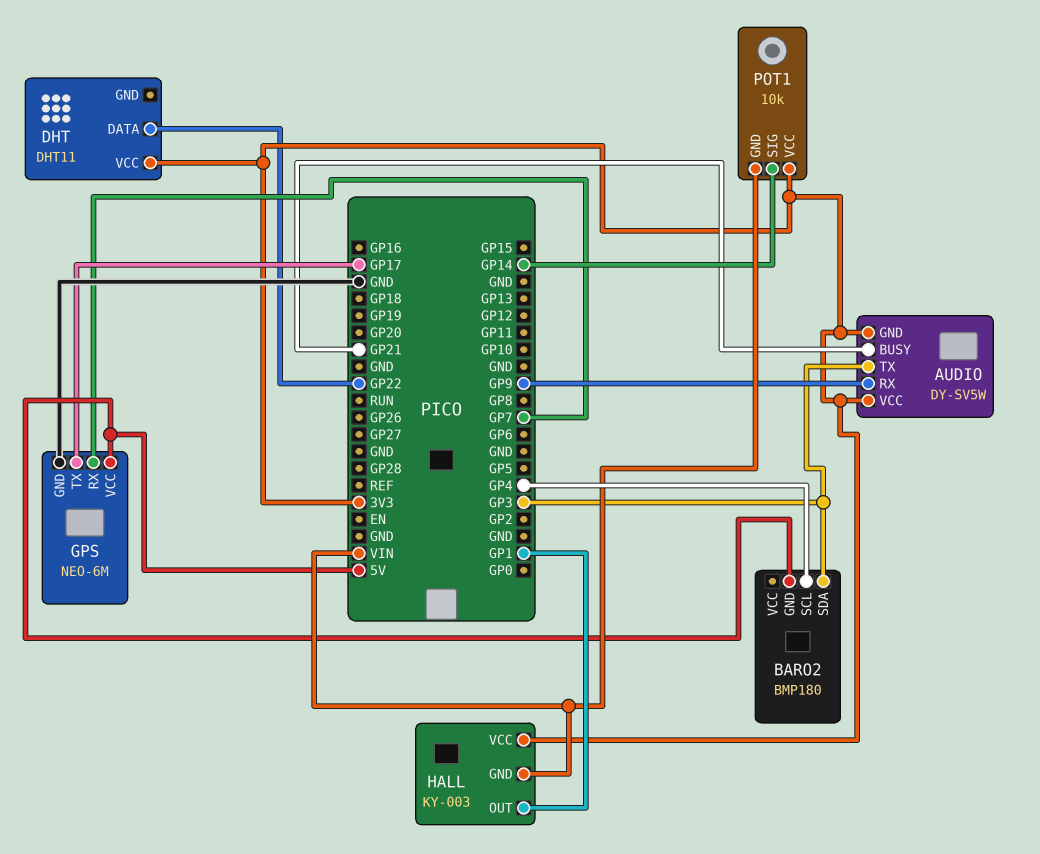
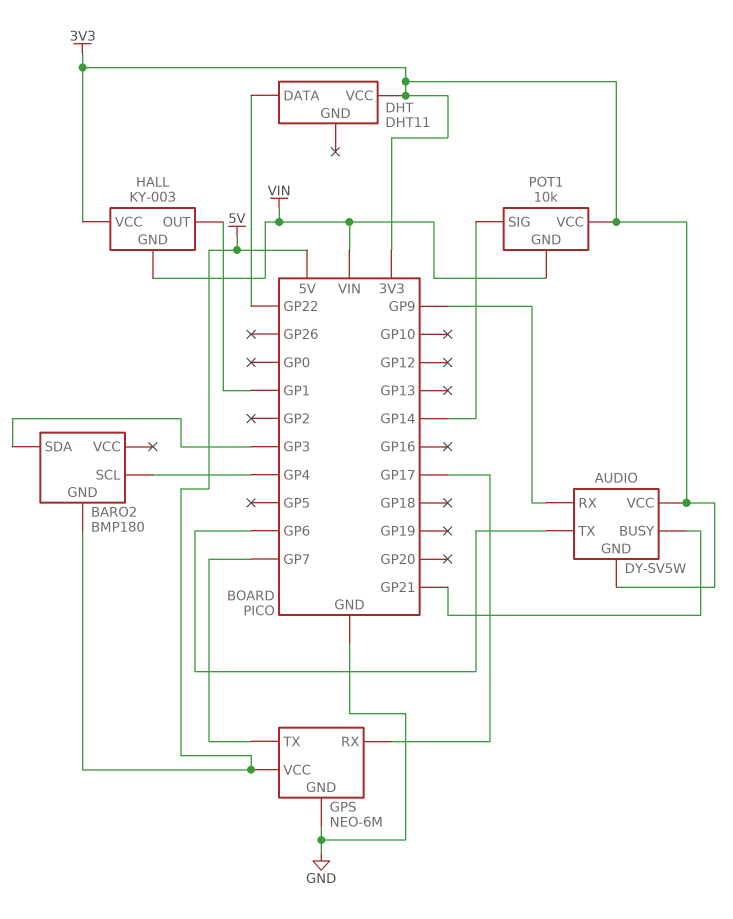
AUDIO pin TX: GP3 -> GP6
GPS pin RX: GP7 -> GP17
GPS pin TX: GP17 -> GP7

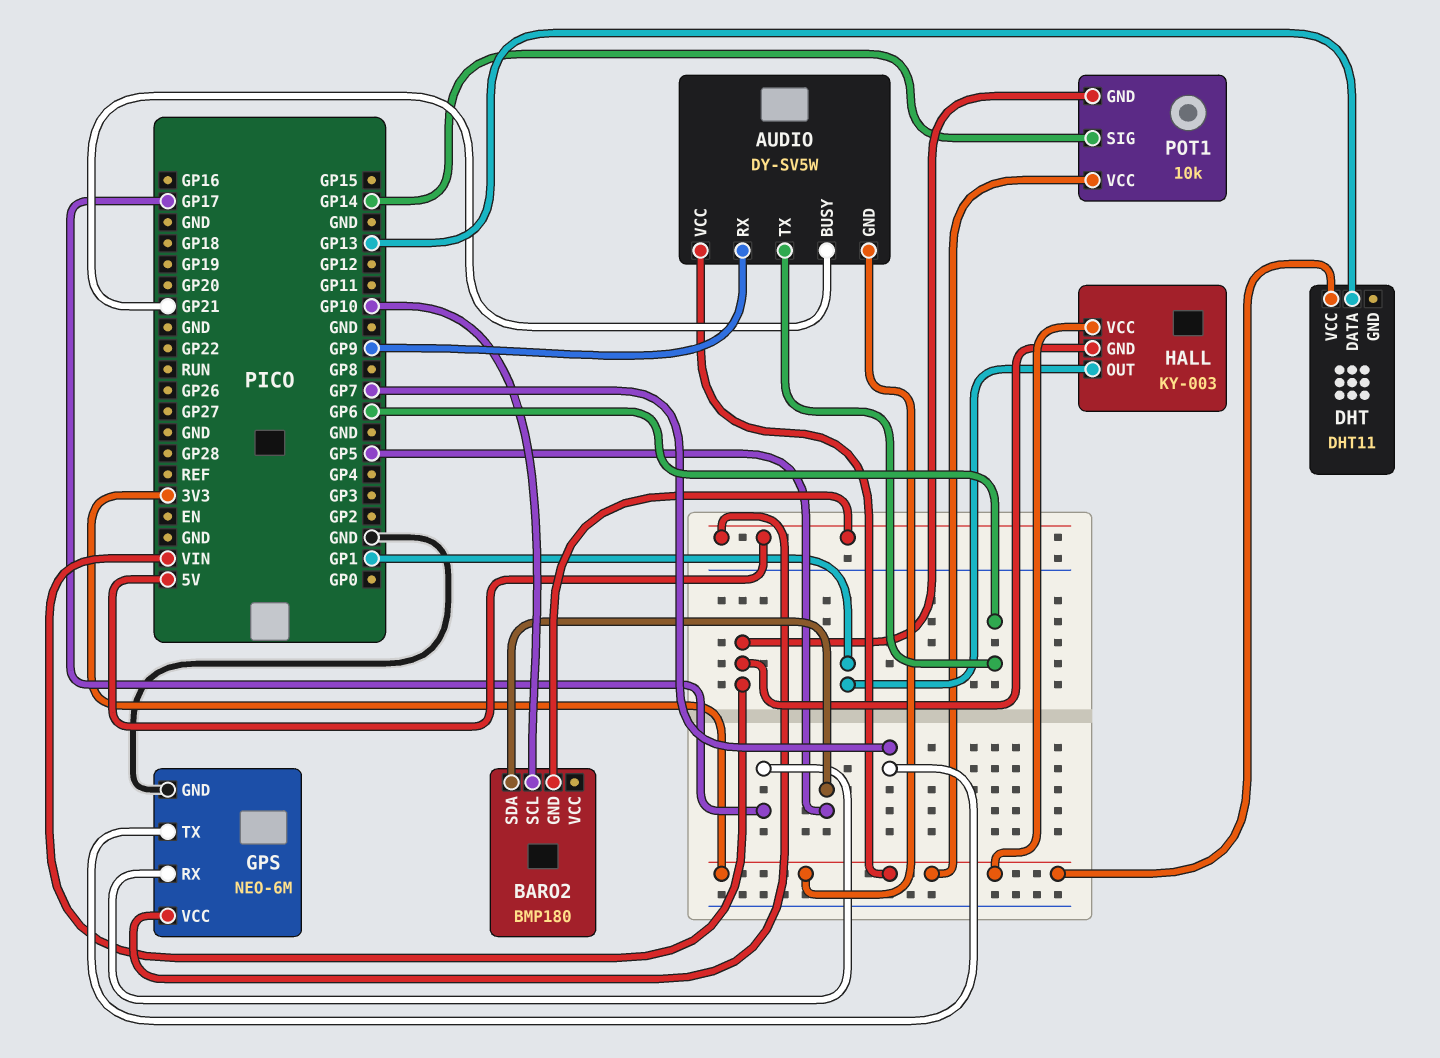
BARO2 pin SCL: GP4 -> GP10
BARO2 pin SDA: GP3 -> GP5
DHT pin DATA: GP22 -> GP13

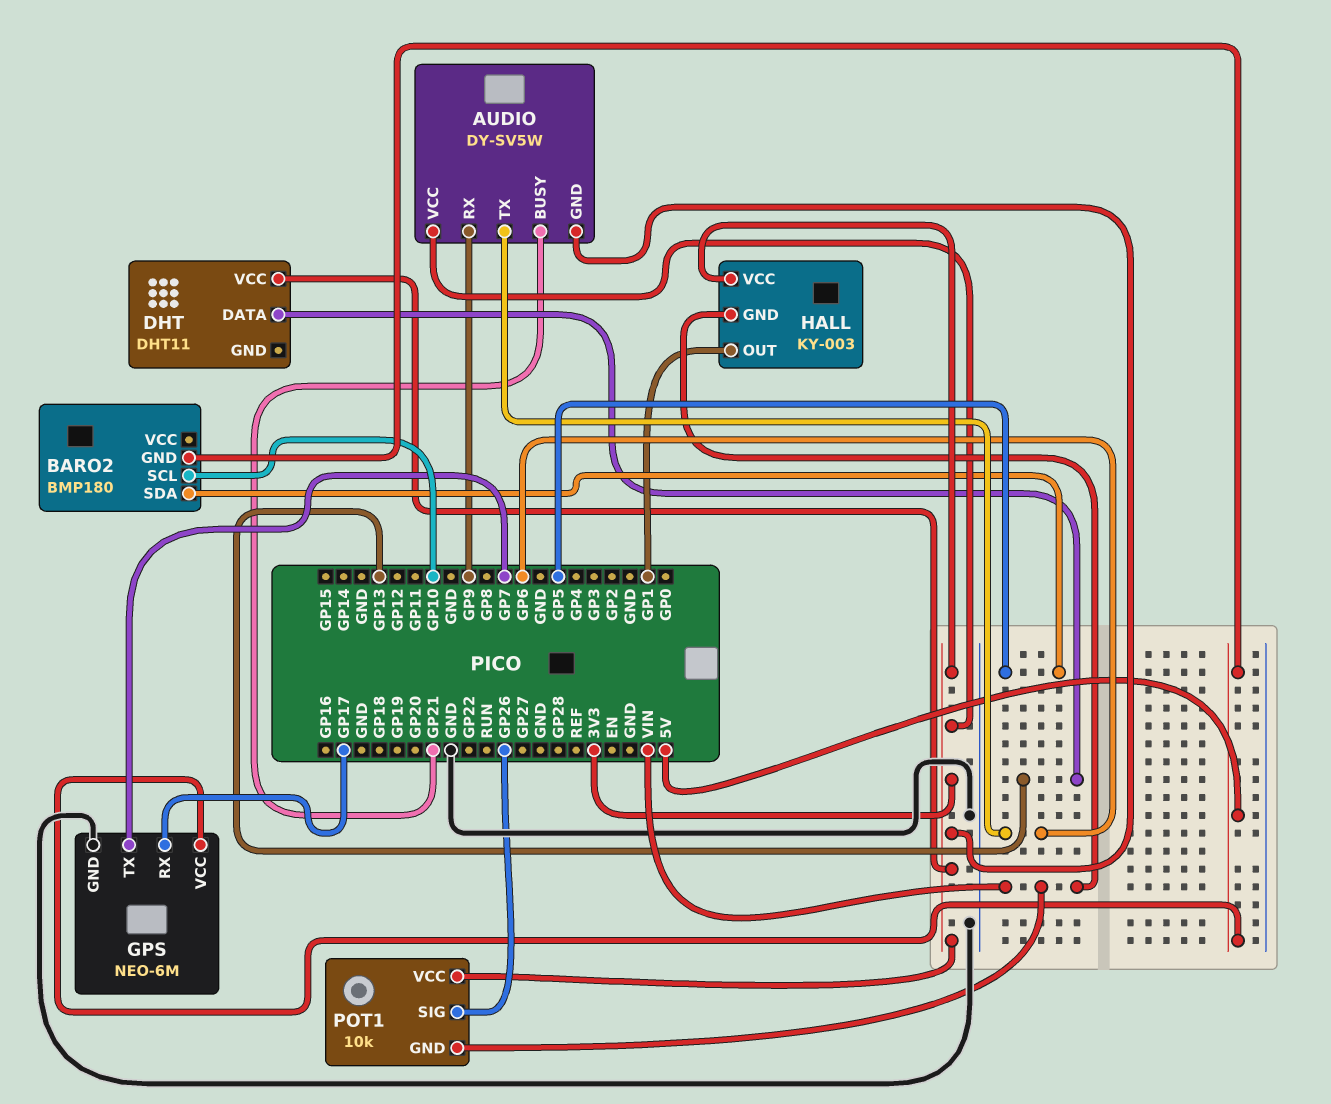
POT1 pin SIG: GP14 -> GP26

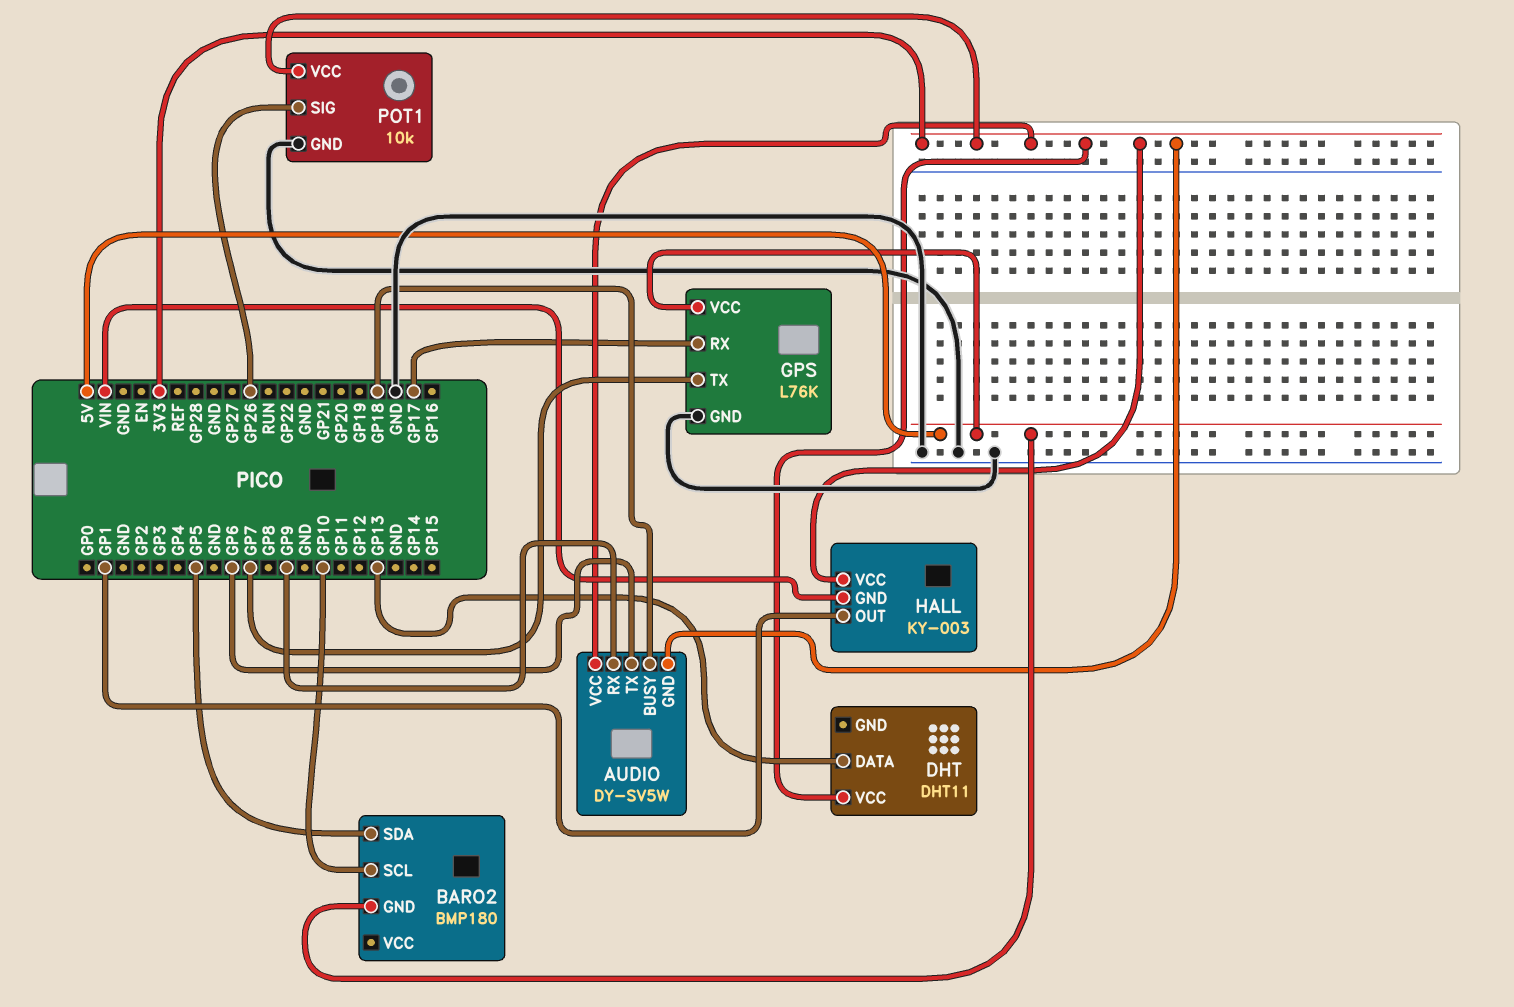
AUDIO pin BUSY: GP21 -> GP18
GPS: NEO-6M -> L76K
POT1 pin GND: VIN -> GND

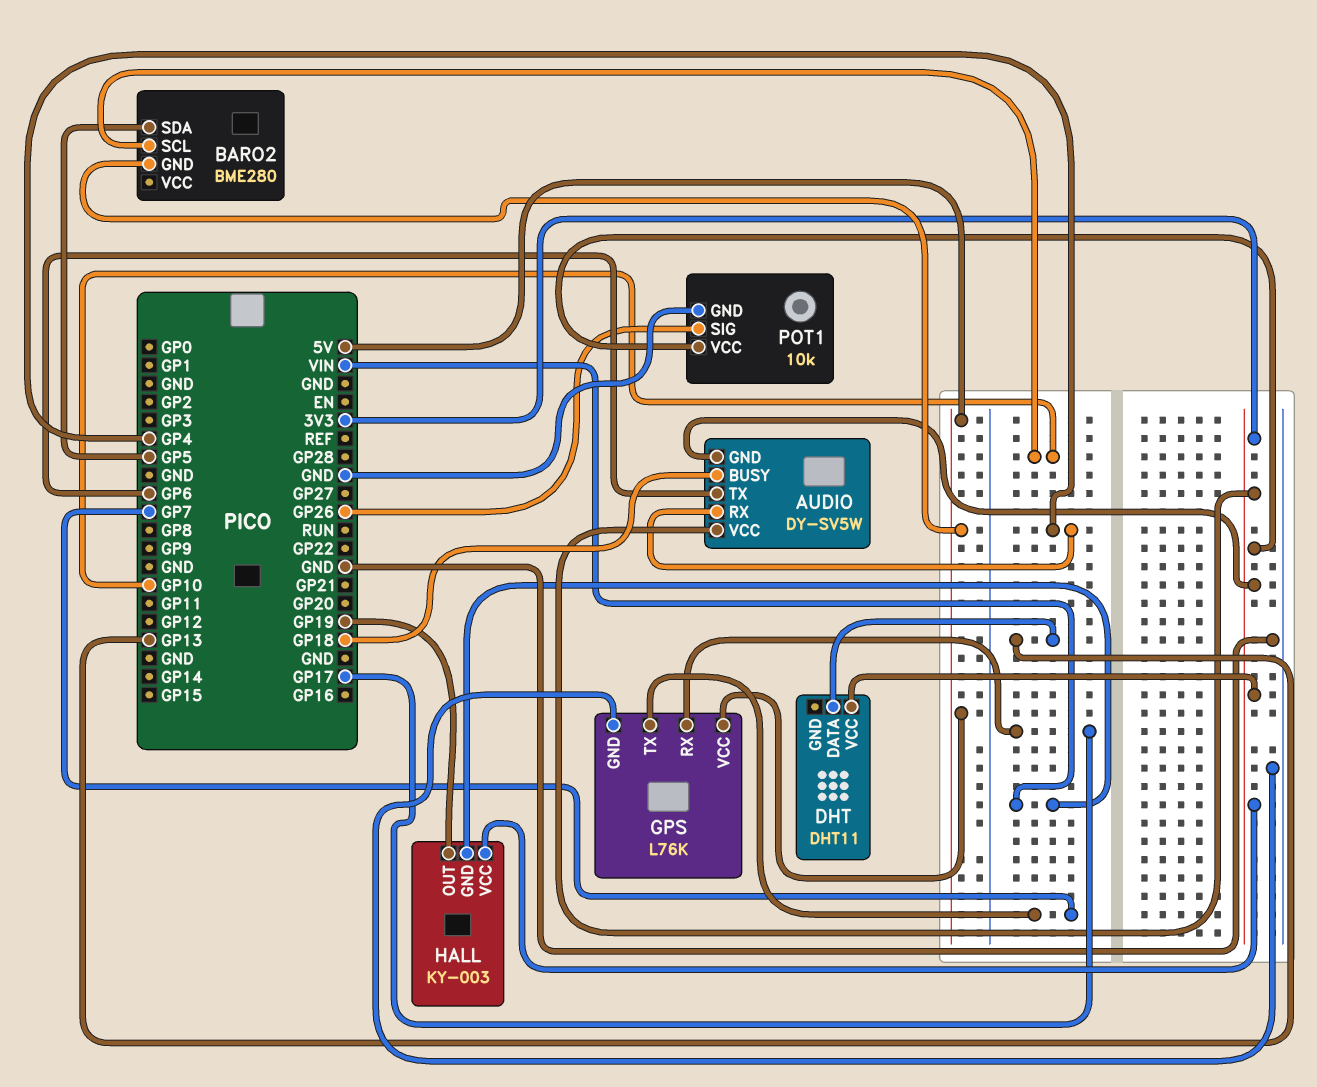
AUDIO pin RX: GP9 -> GP4
BARO2: BMP180 -> BME280
HALL pin OUT: GP1 -> GP19

